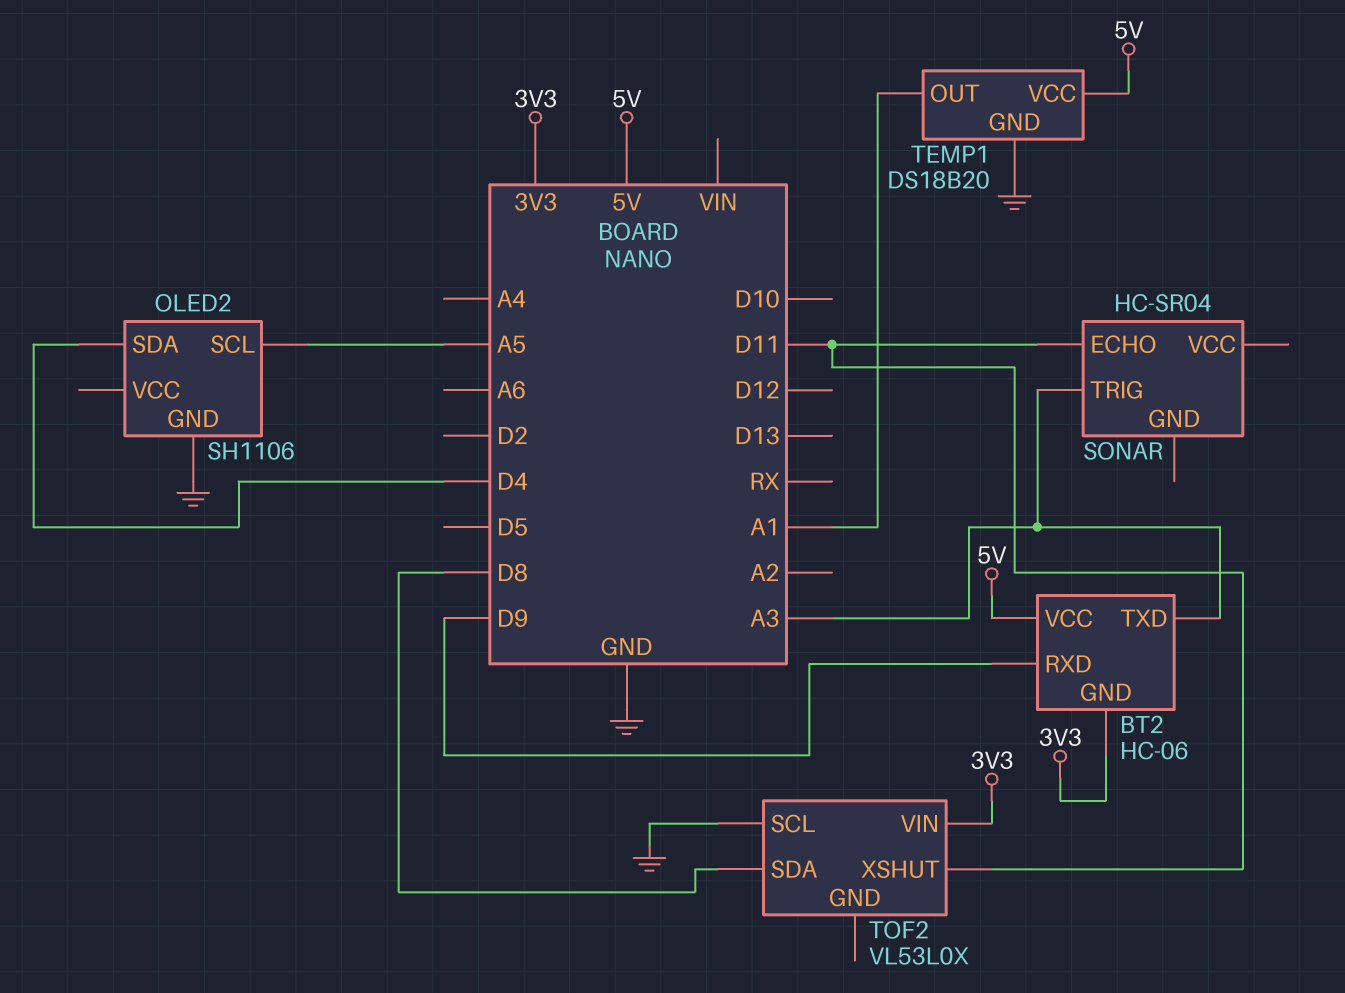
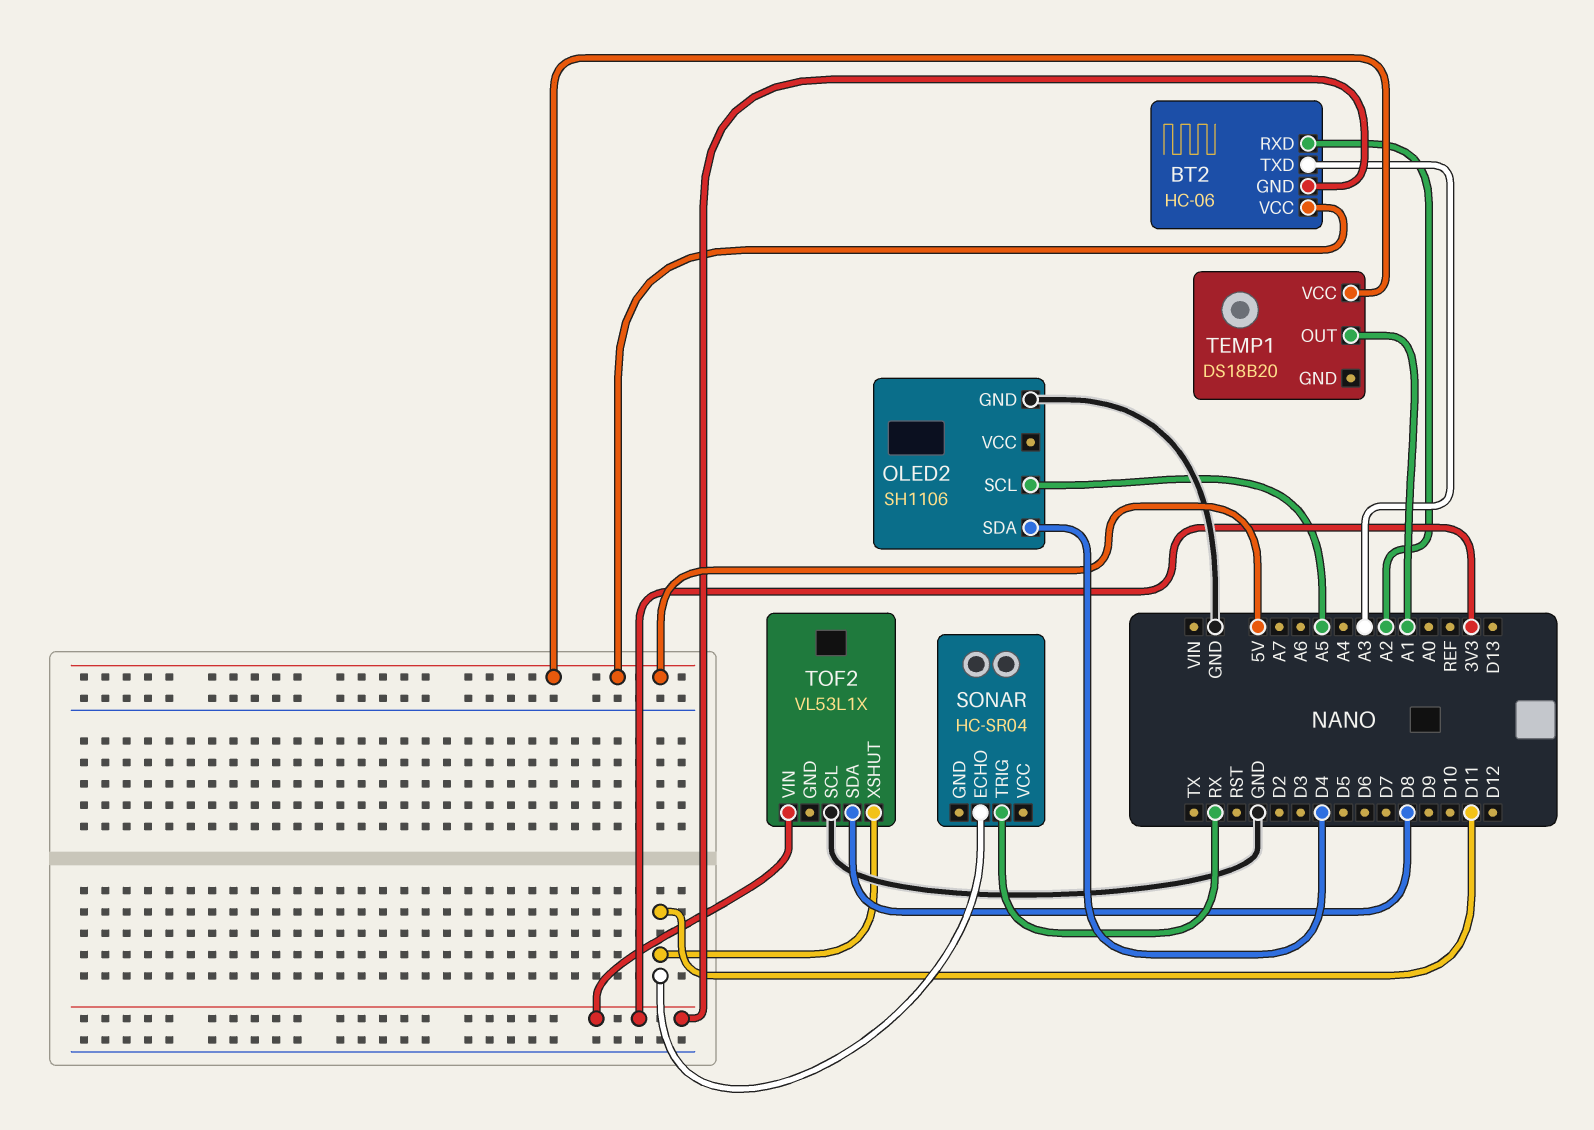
BT2 pin RXD: D9 -> A2
SONAR pin TRIG: A3 -> RX
TEMP1 pin GND: GND -> none
TOF2: VL53L0X -> VL53L1X

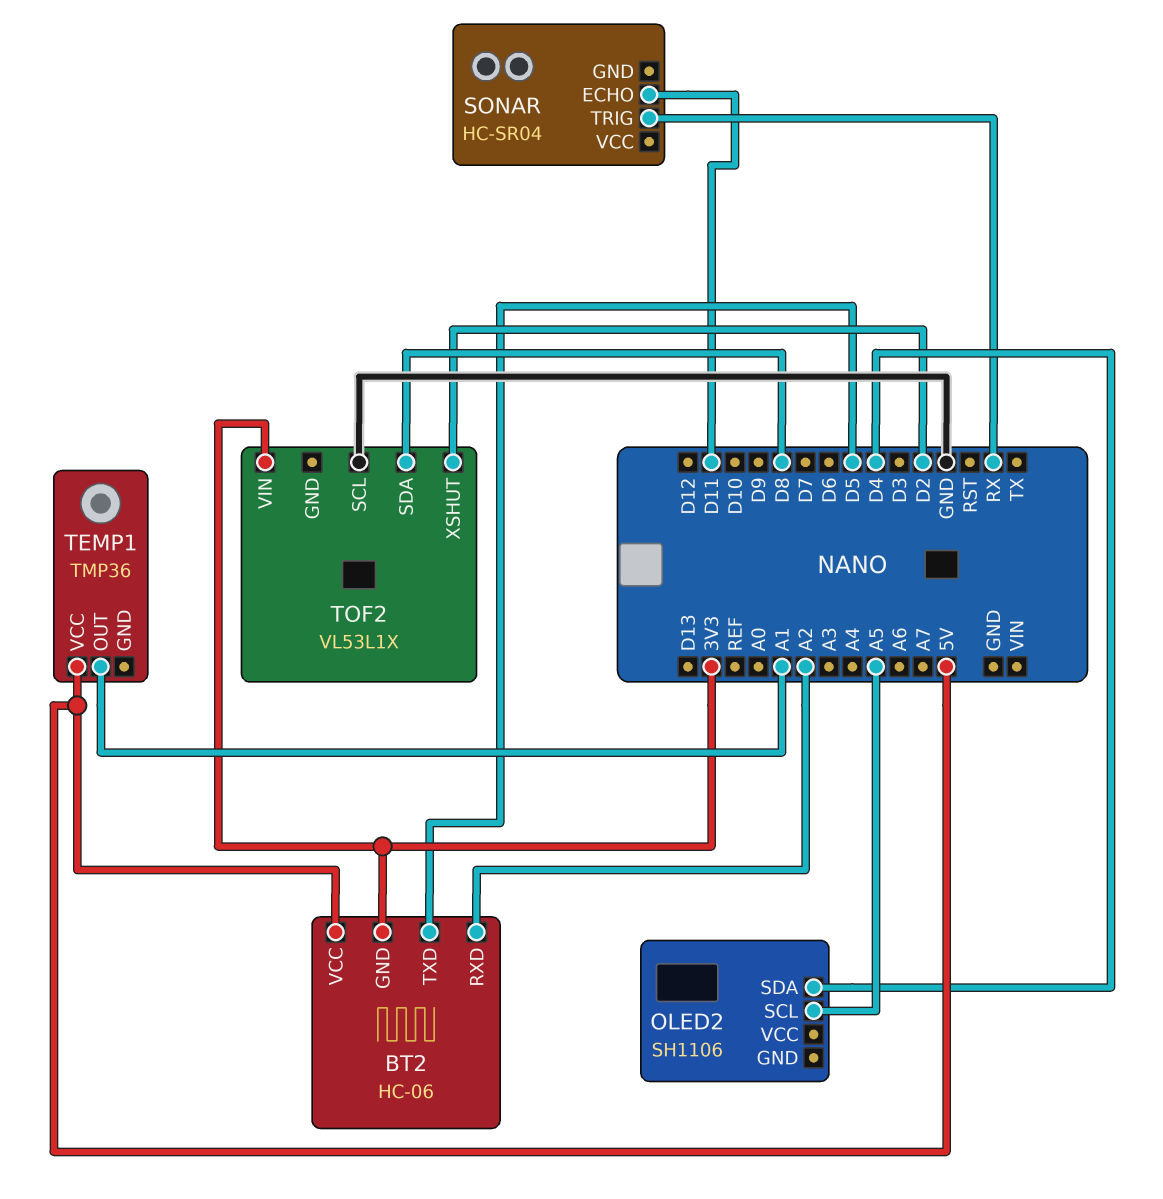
BT2 pin TXD: A3 -> D5
OLED2 pin GND: GND -> none
TEMP1: DS18B20 -> TMP36
TOF2 pin XSHUT: D11 -> D2

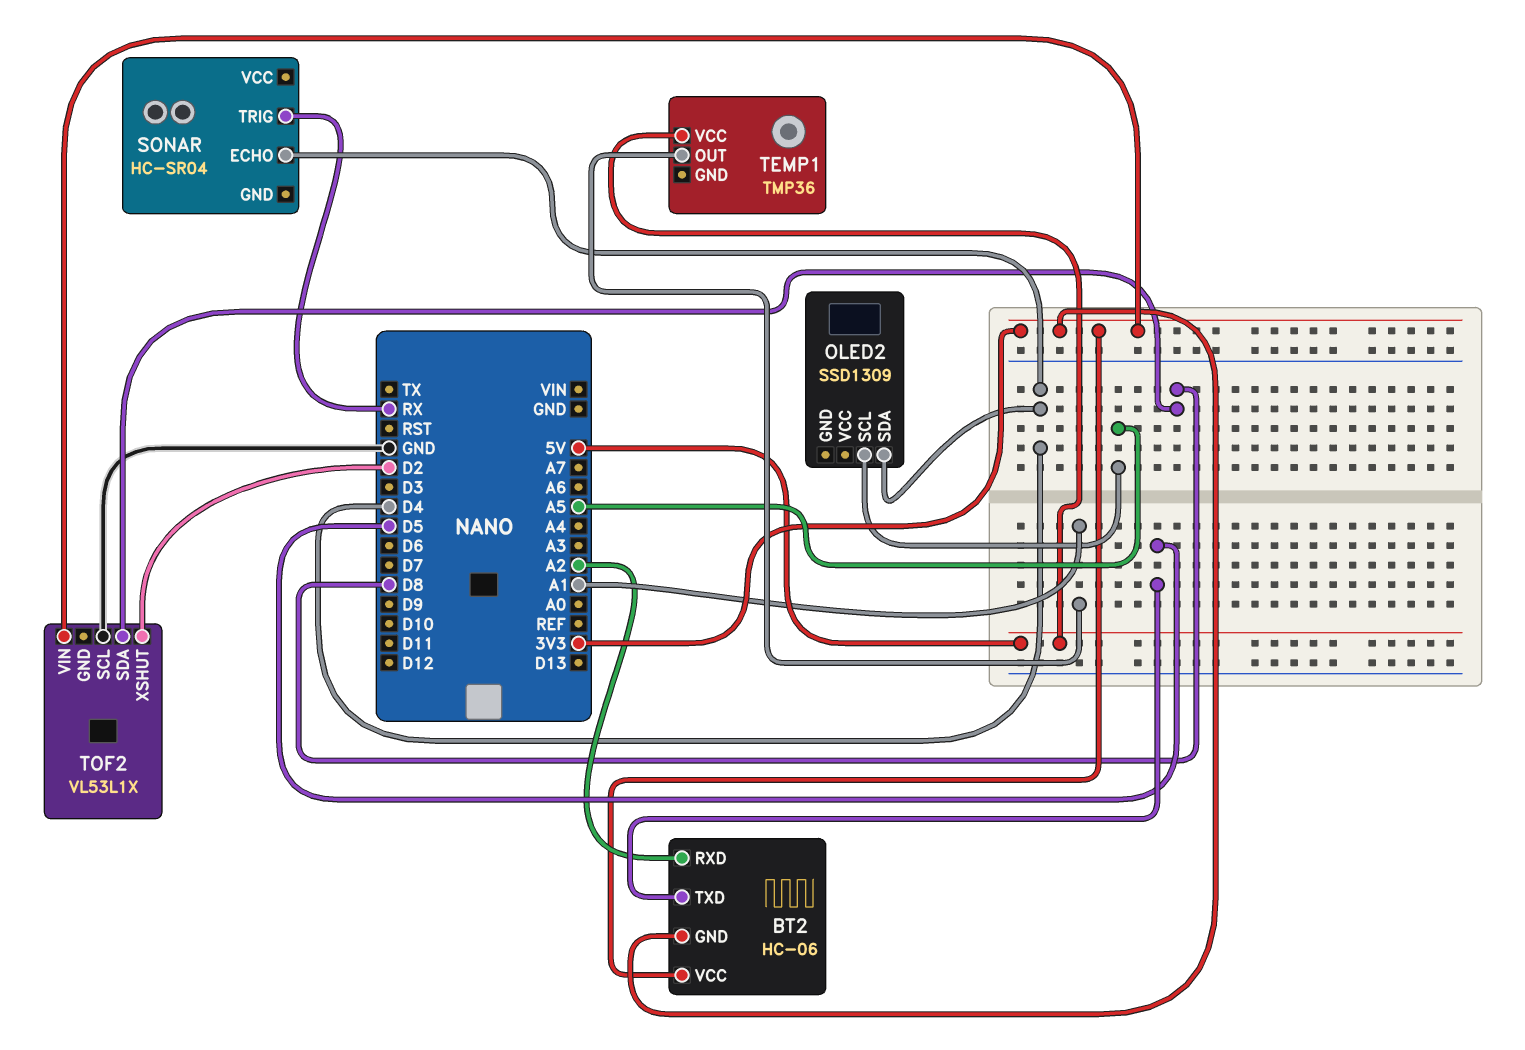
BT2 pin VCC: 5V -> 3V3
OLED2: SH1106 -> SSD1309
SONAR pin ECHO: D11 -> D4

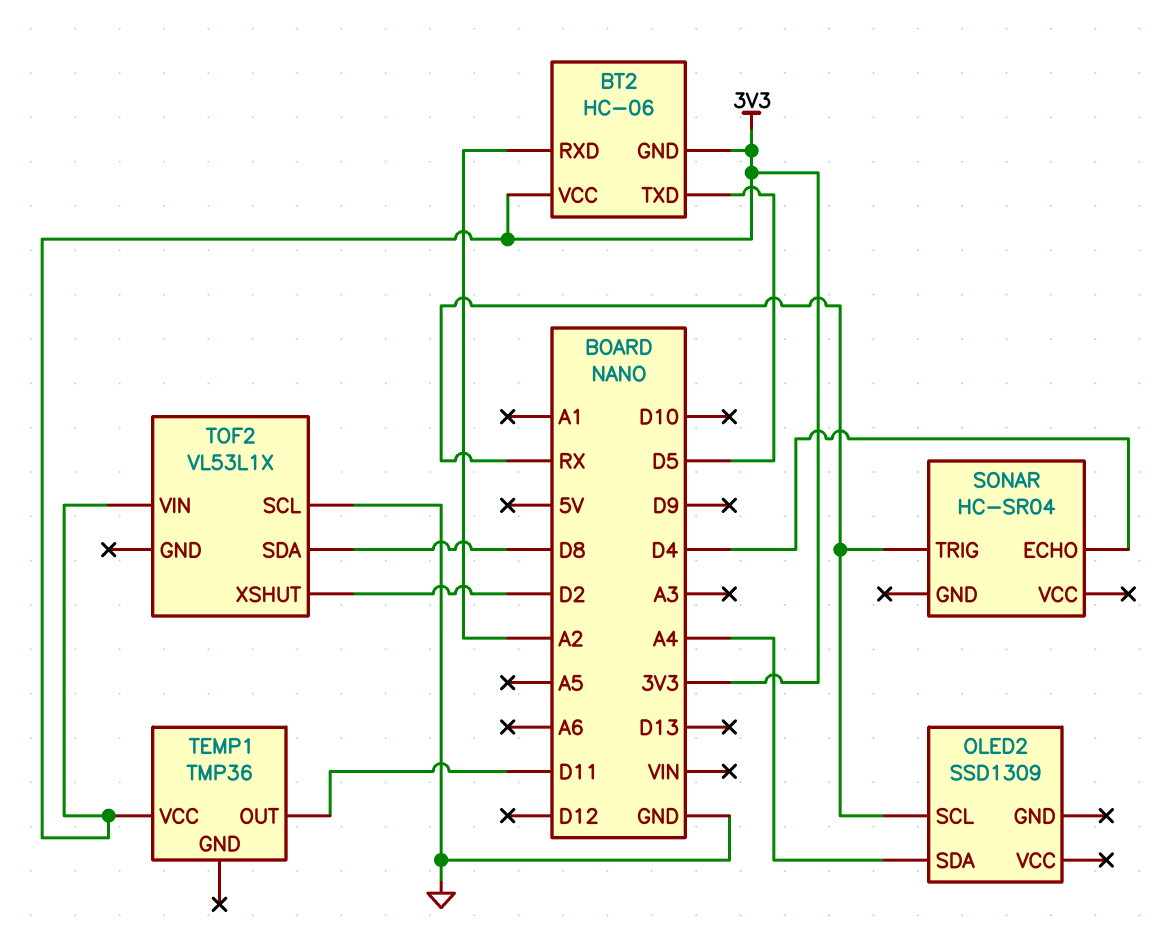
OLED2 pin SCL: A5 -> RX
OLED2 pin SDA: D4 -> A4
TEMP1 pin OUT: A1 -> D11
TEMP1 pin VCC: 5V -> 3V3

